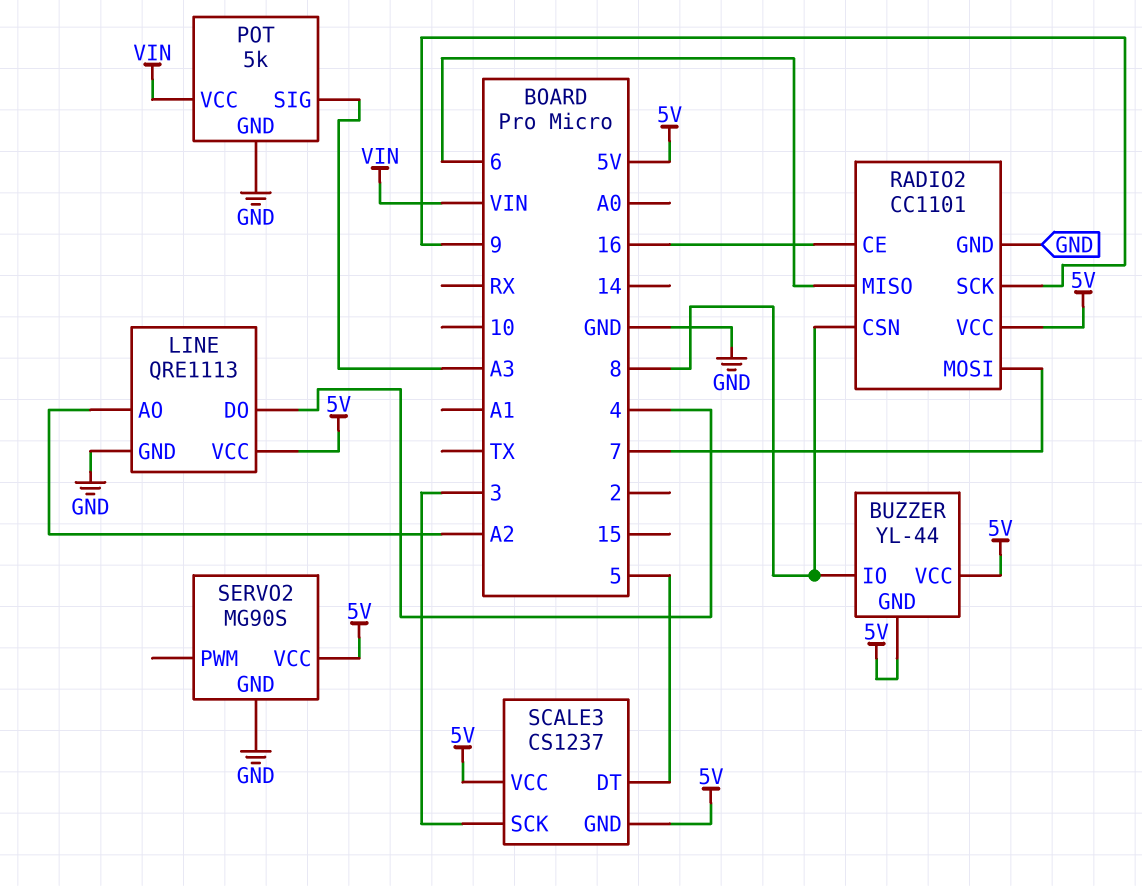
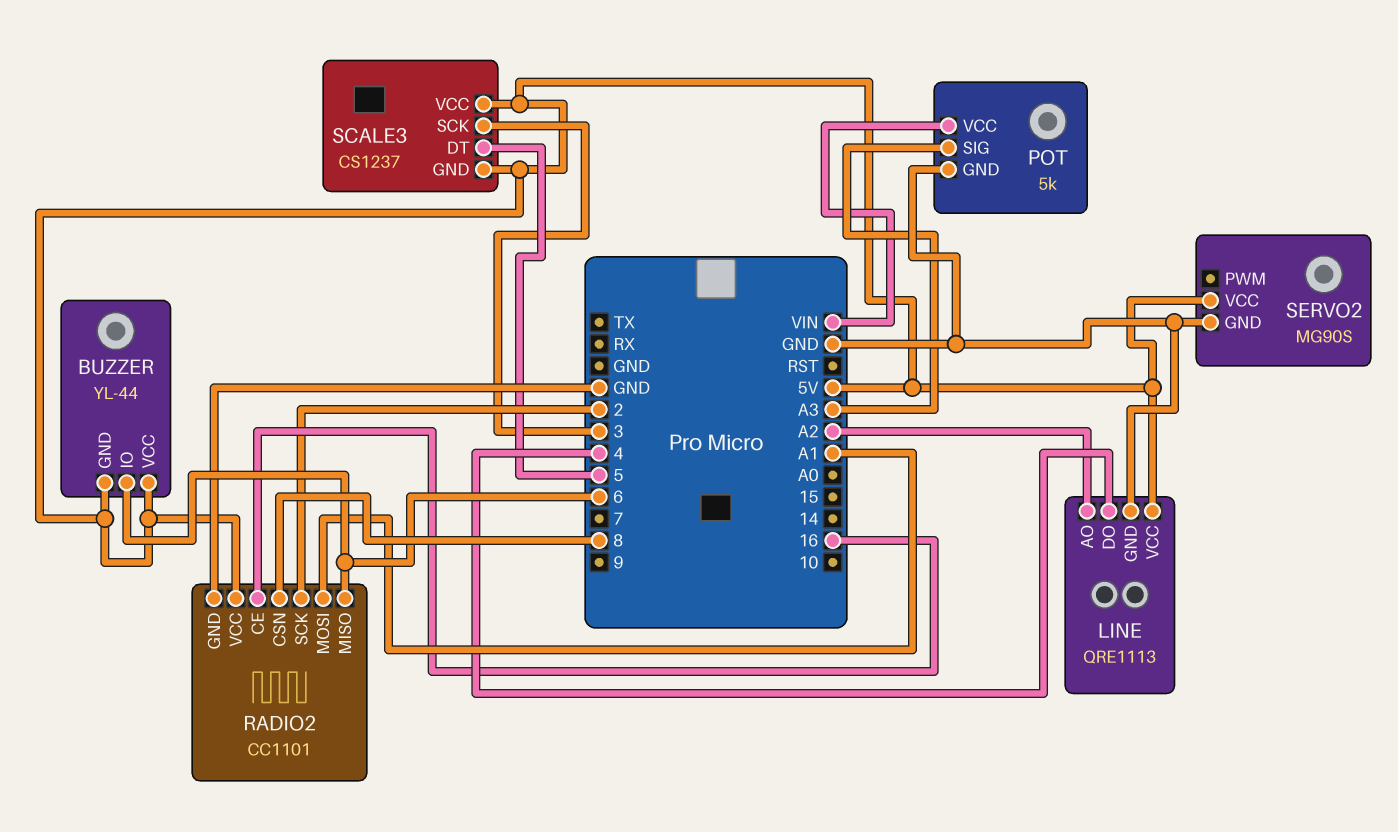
BUZZER pin IO: 8 -> 6
RADIO2 pin MOSI: 7 -> A1
RADIO2 pin SCK: 9 -> 2

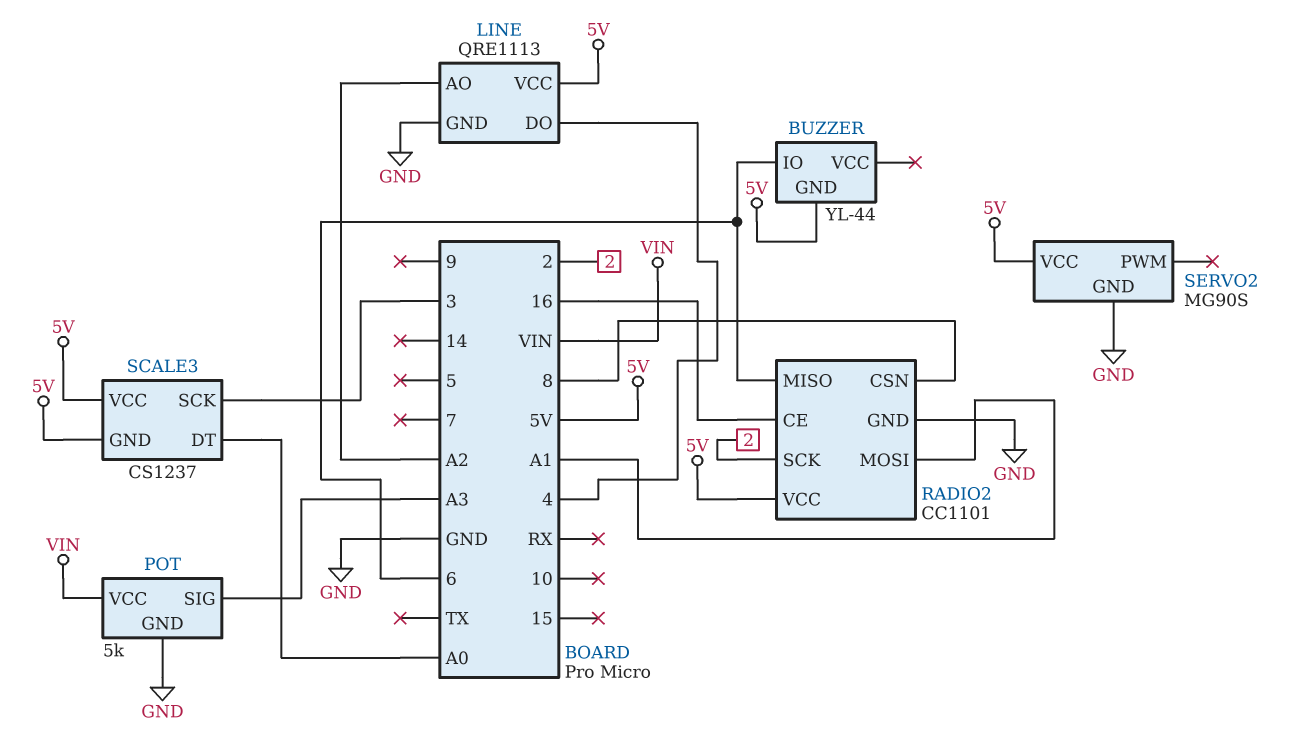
BUZZER pin VCC: 5V -> none
SCALE3 pin DT: 5 -> A0

